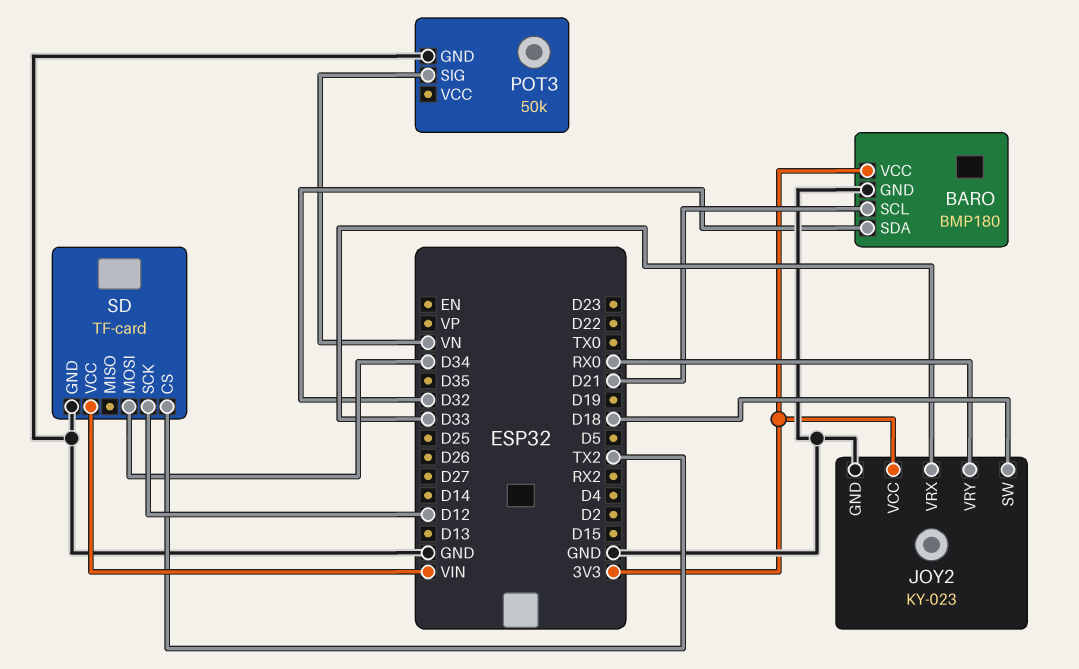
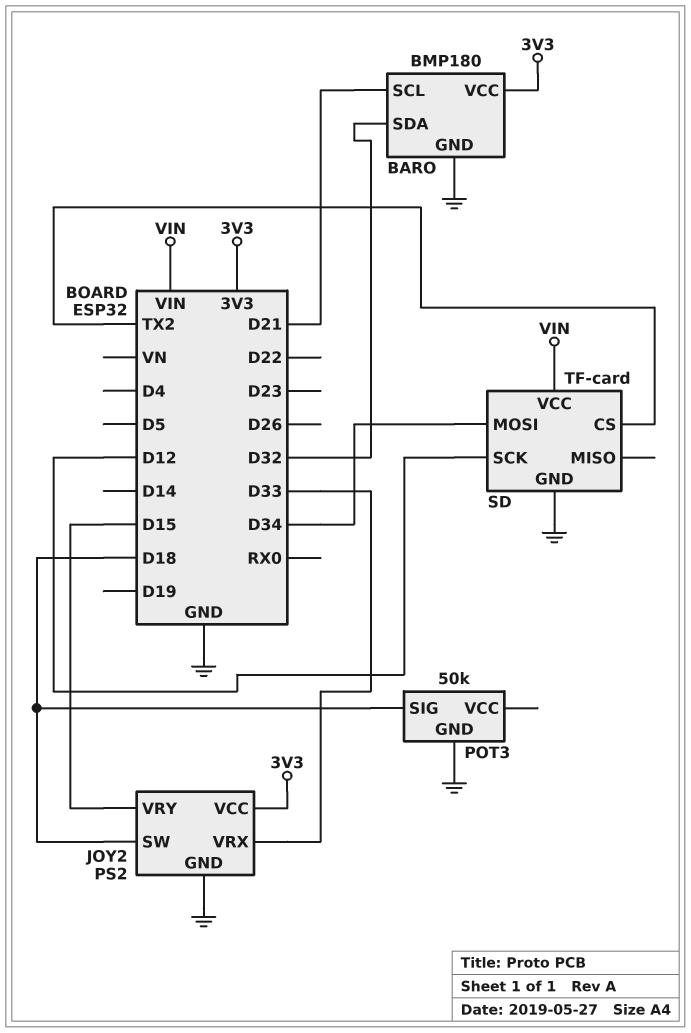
JOY2: KY-023 -> PS2
JOY2 pin VRY: RX0 -> D15
POT3 pin SIG: VN -> D18

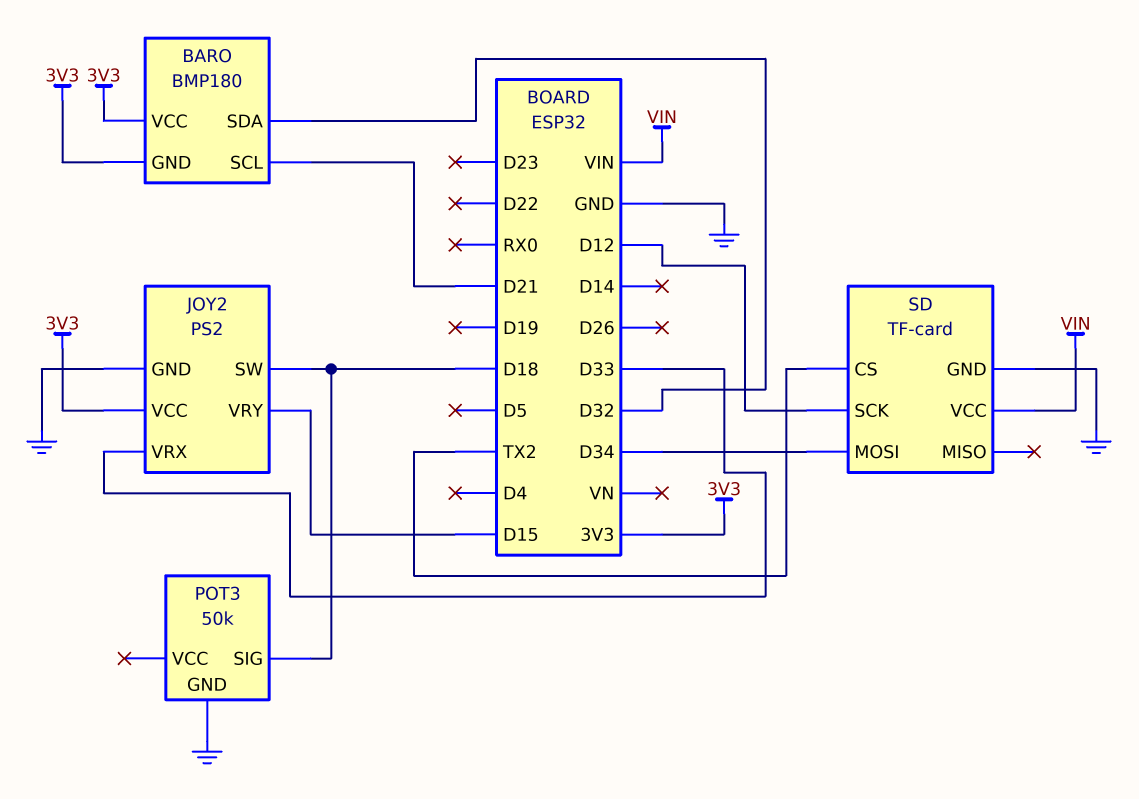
BARO pin GND: GND -> 3V3

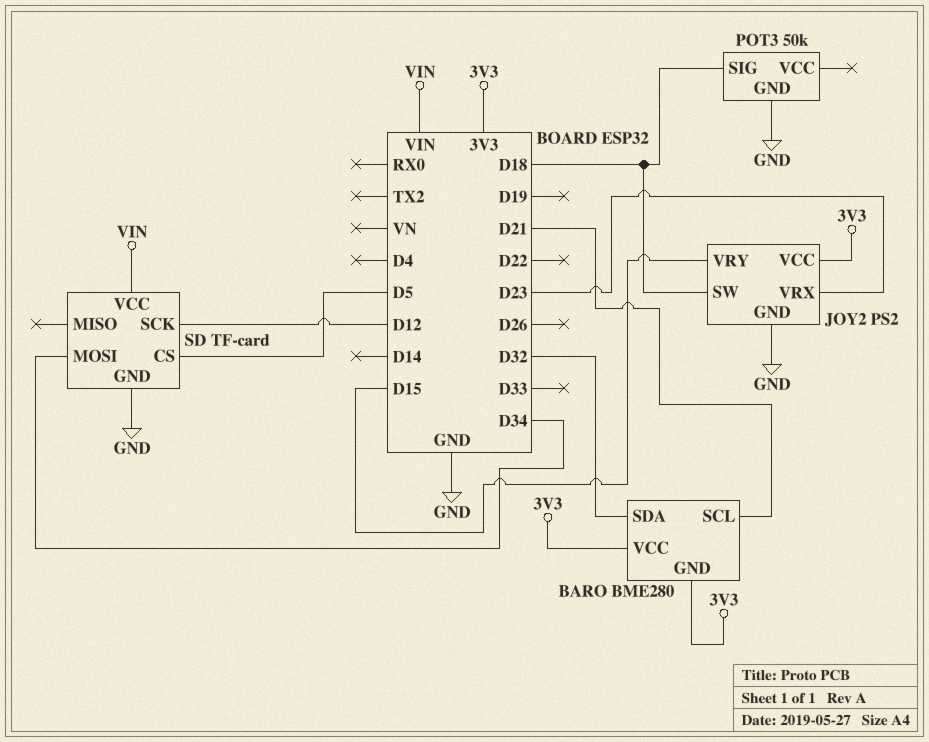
BARO: BMP180 -> BME280
JOY2 pin VRX: D33 -> D23
SD pin CS: TX2 -> D5

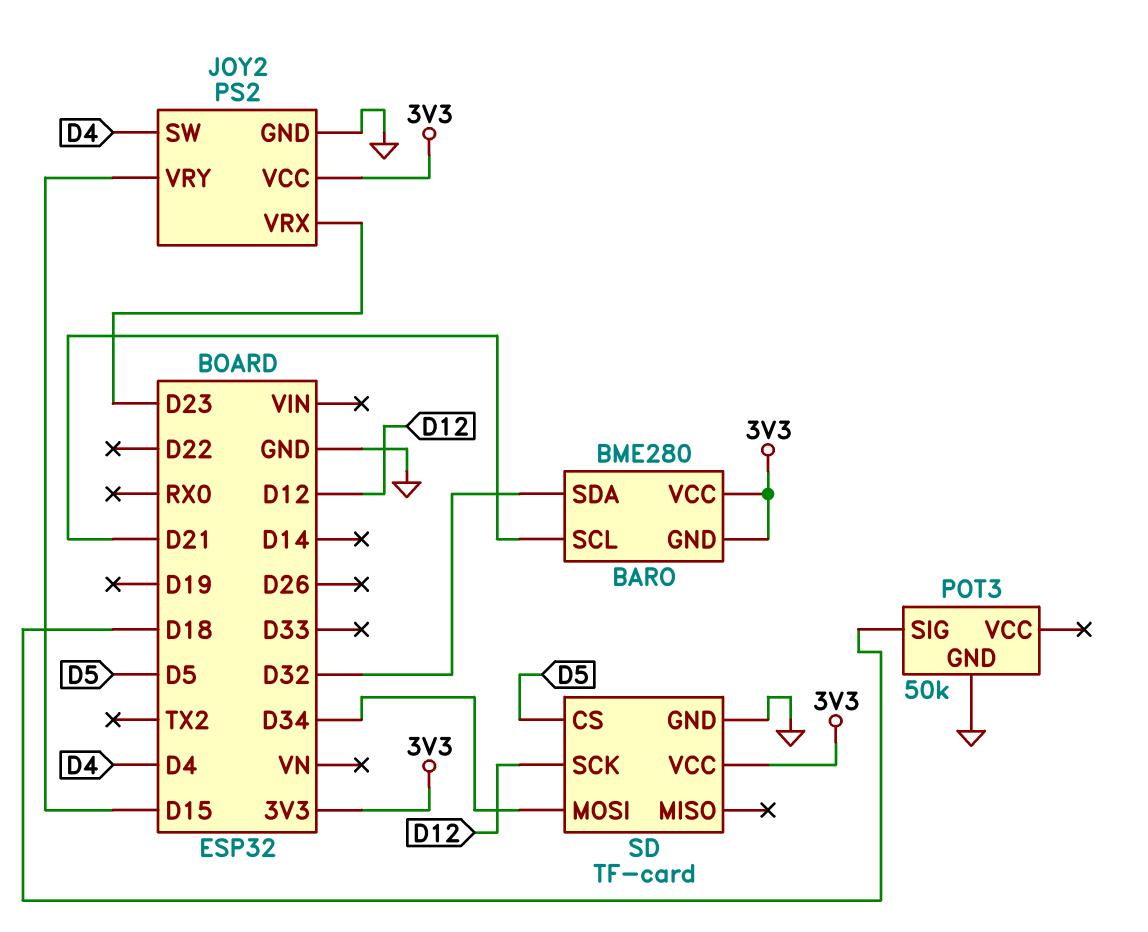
JOY2 pin SW: D18 -> D4
SD pin VCC: VIN -> 3V3

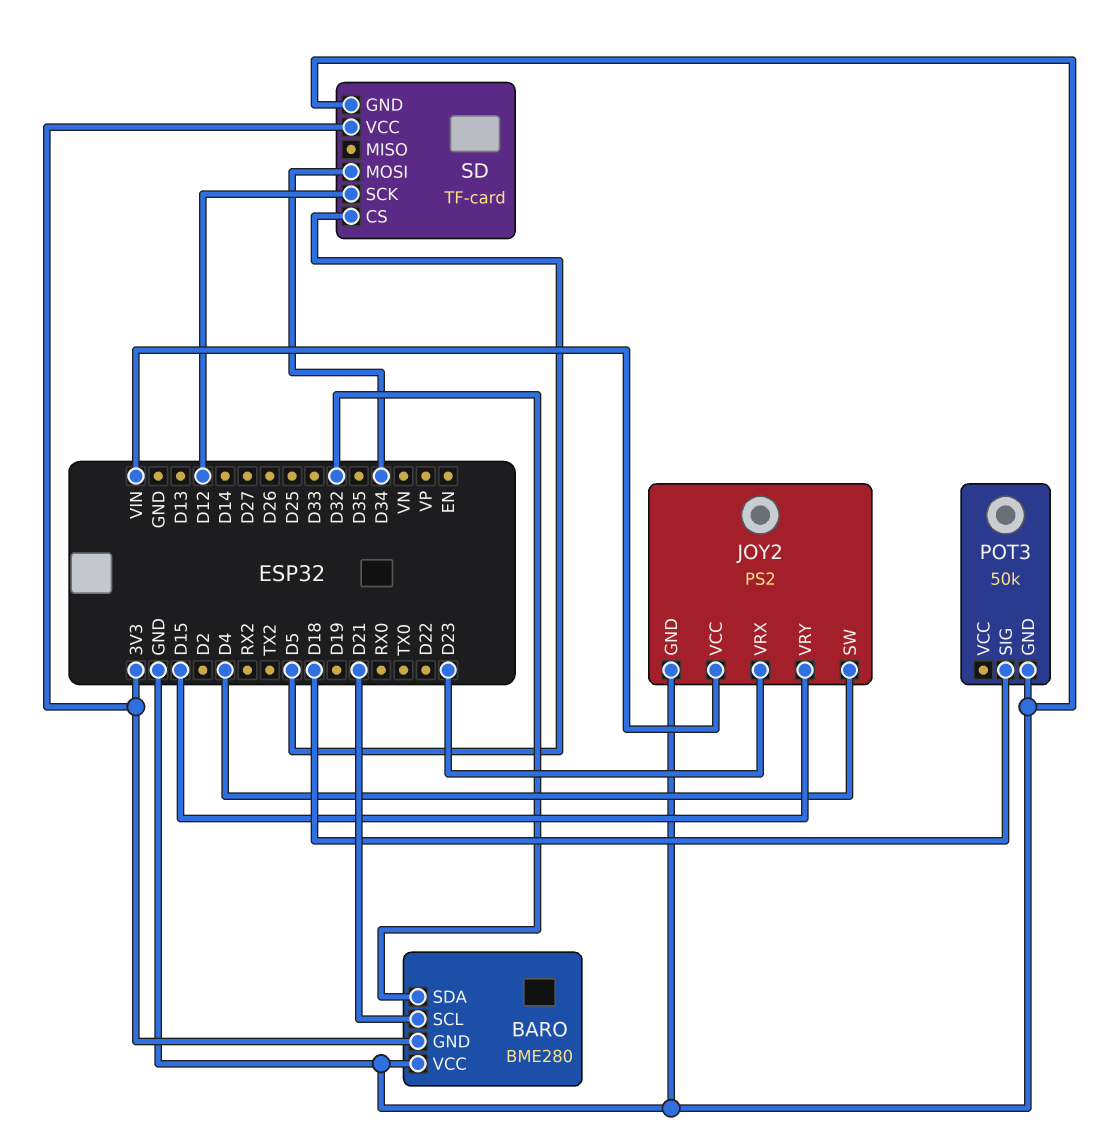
BARO pin VCC: 3V3 -> GND
JOY2 pin VCC: 3V3 -> VIN

